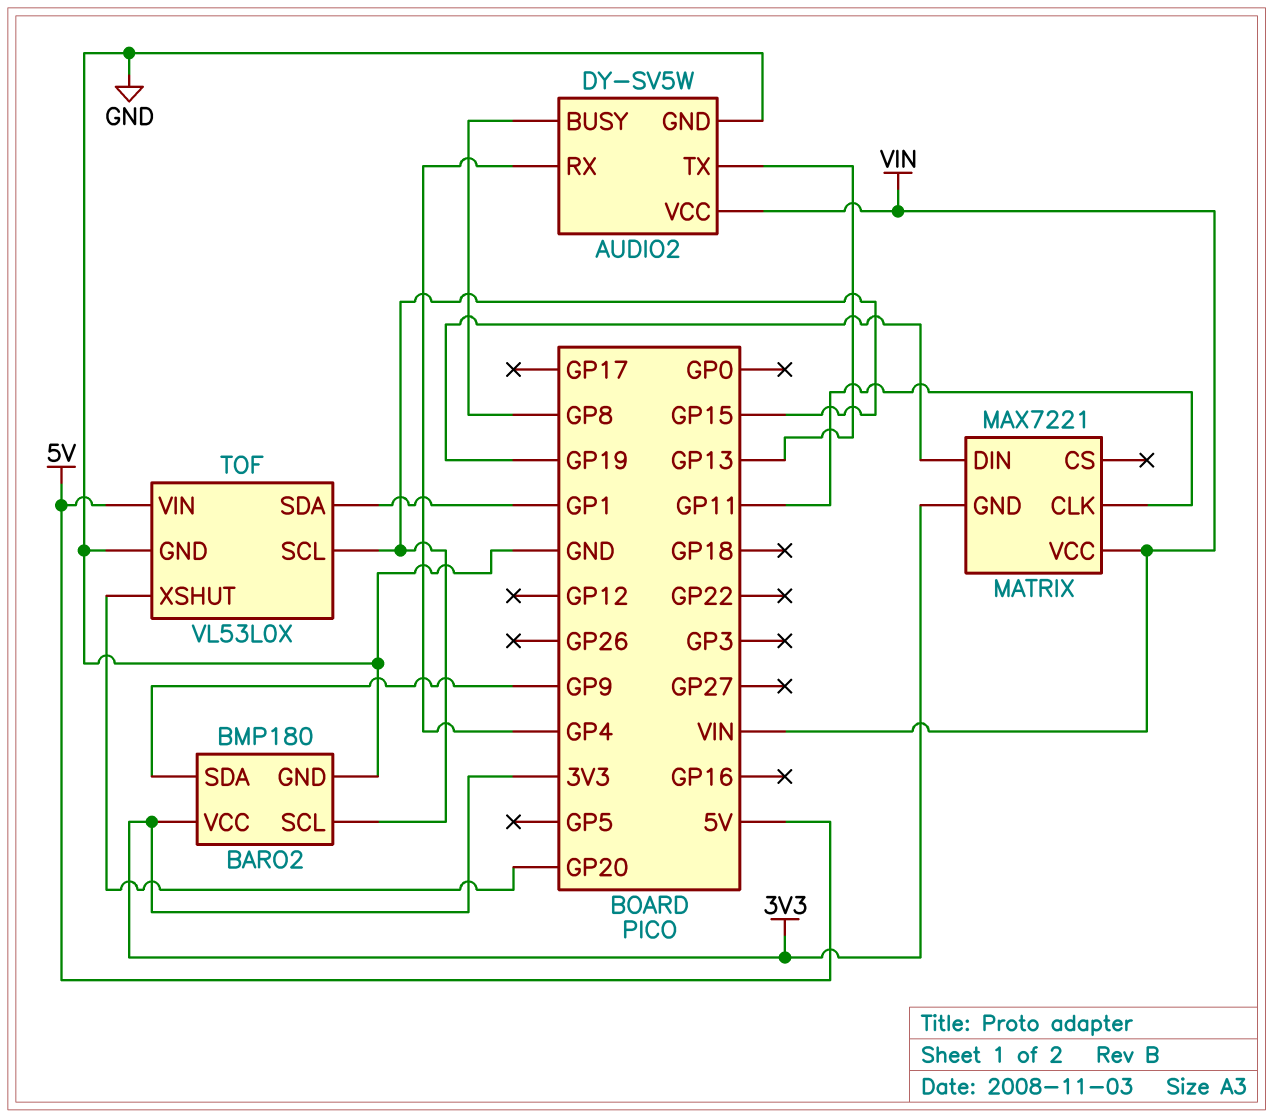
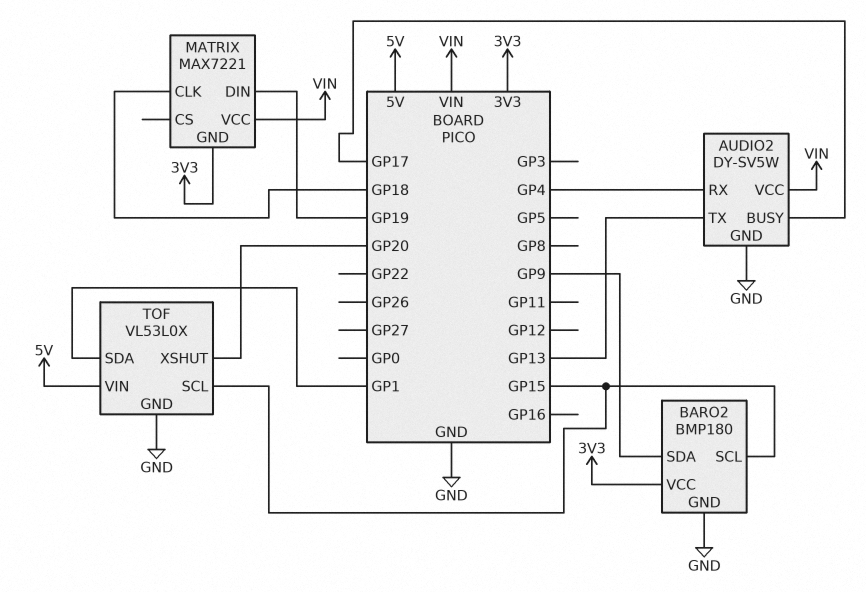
AUDIO2 pin BUSY: GP8 -> GP17
MATRIX pin CLK: GP11 -> GP18

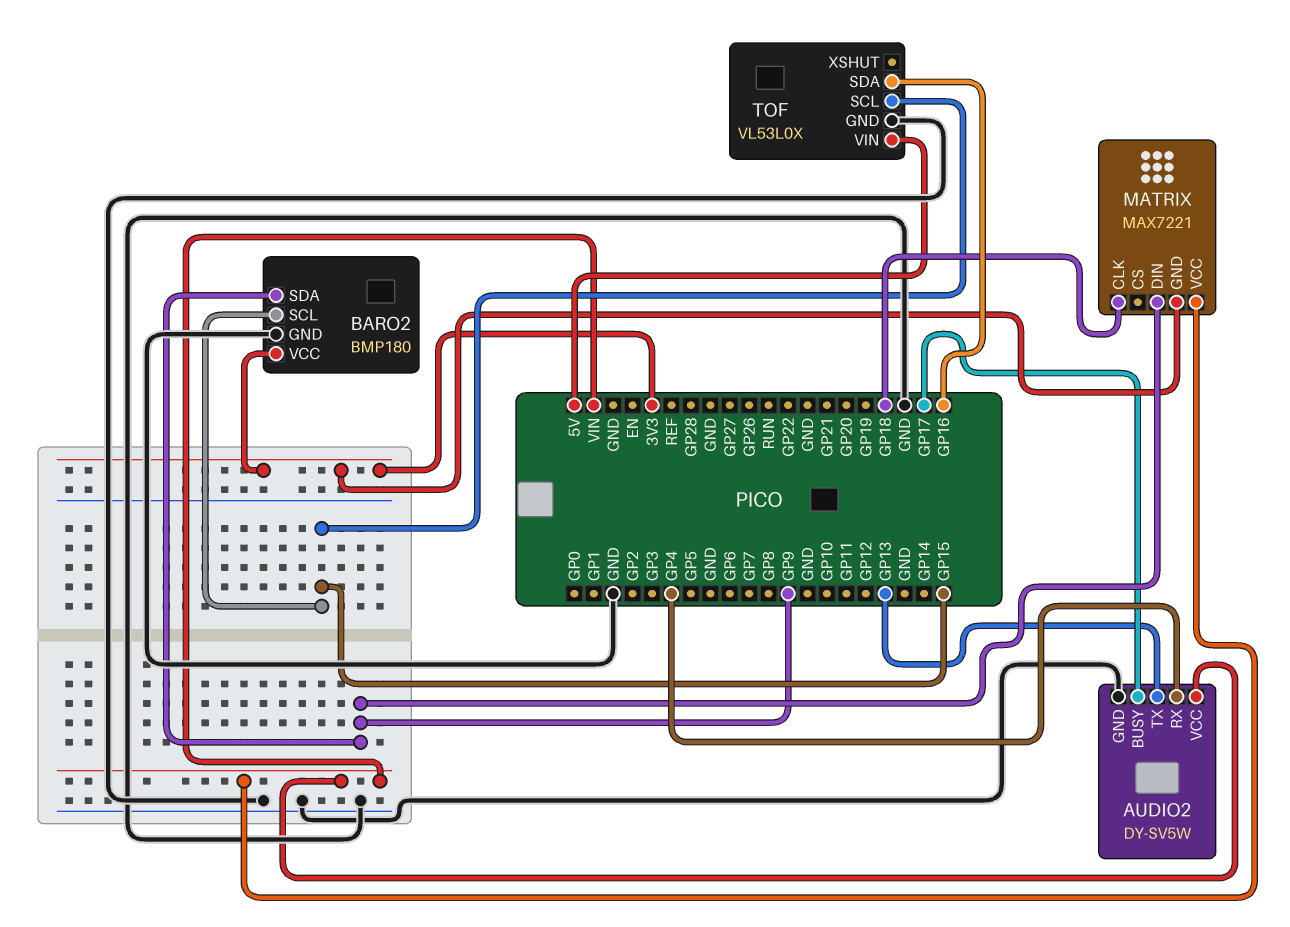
MATRIX pin DIN: GP19 -> GP9
TOF pin SDA: GP1 -> GP16
TOF pin XSHUT: GP20 -> none

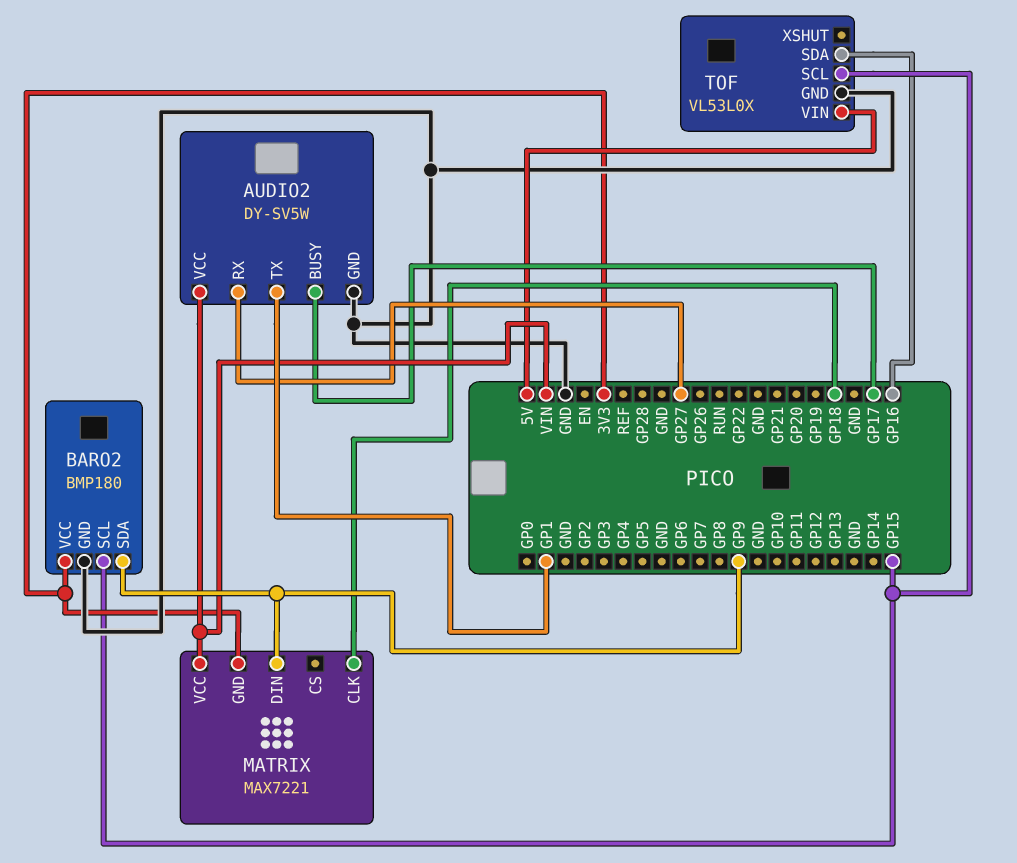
AUDIO2 pin RX: GP4 -> GP27
AUDIO2 pin TX: GP13 -> GP1

